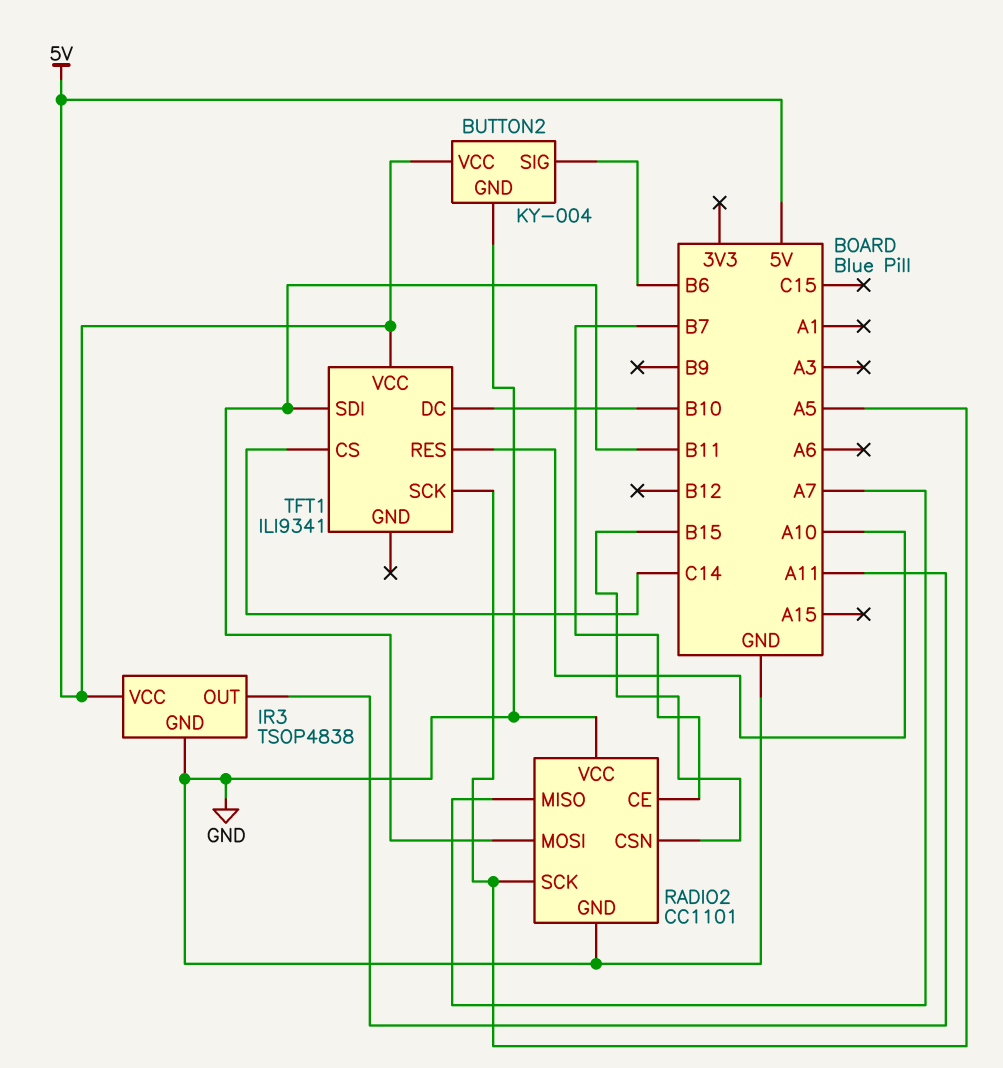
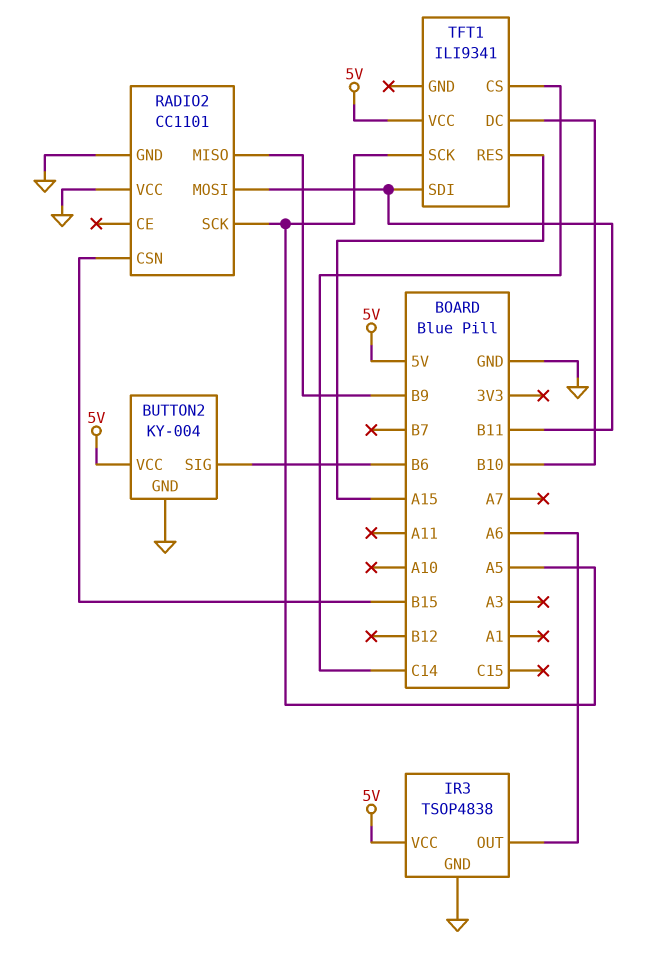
IR3 pin OUT: A11 -> A6
RADIO2 pin CE: B7 -> none
RADIO2 pin MISO: A7 -> B9
TFT1 pin RES: A10 -> A15

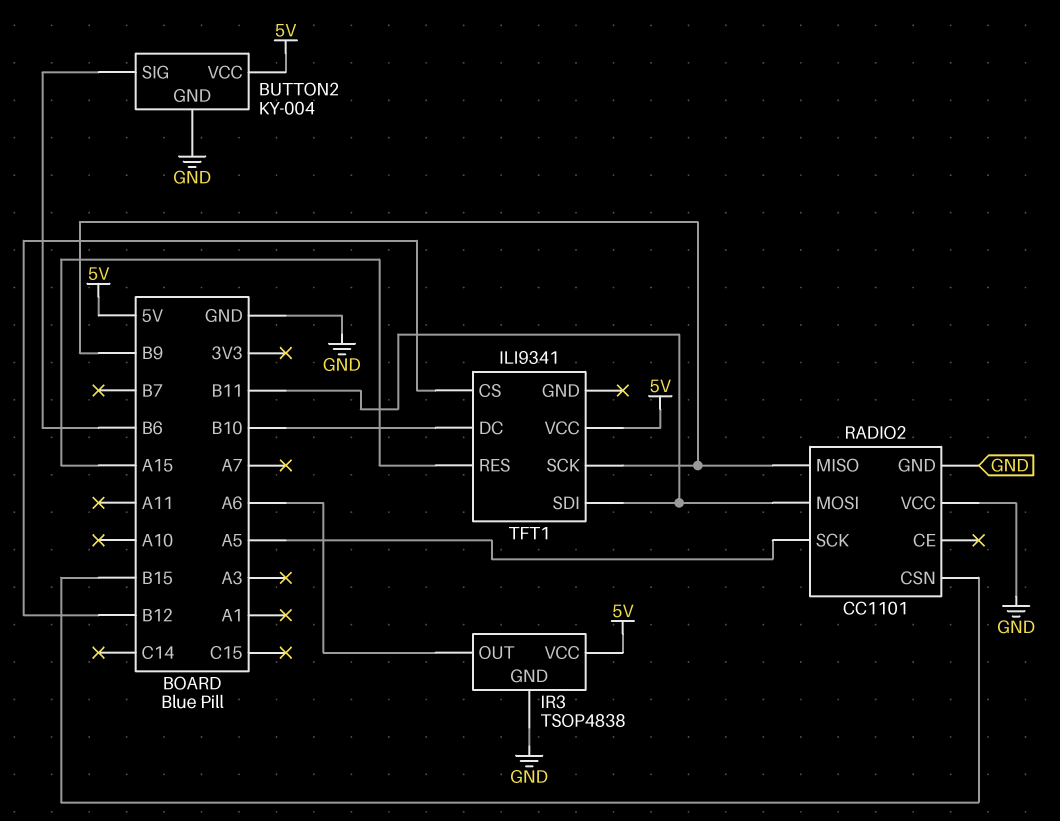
TFT1 pin CS: C14 -> B12
TFT1 pin SCK: A5 -> B9

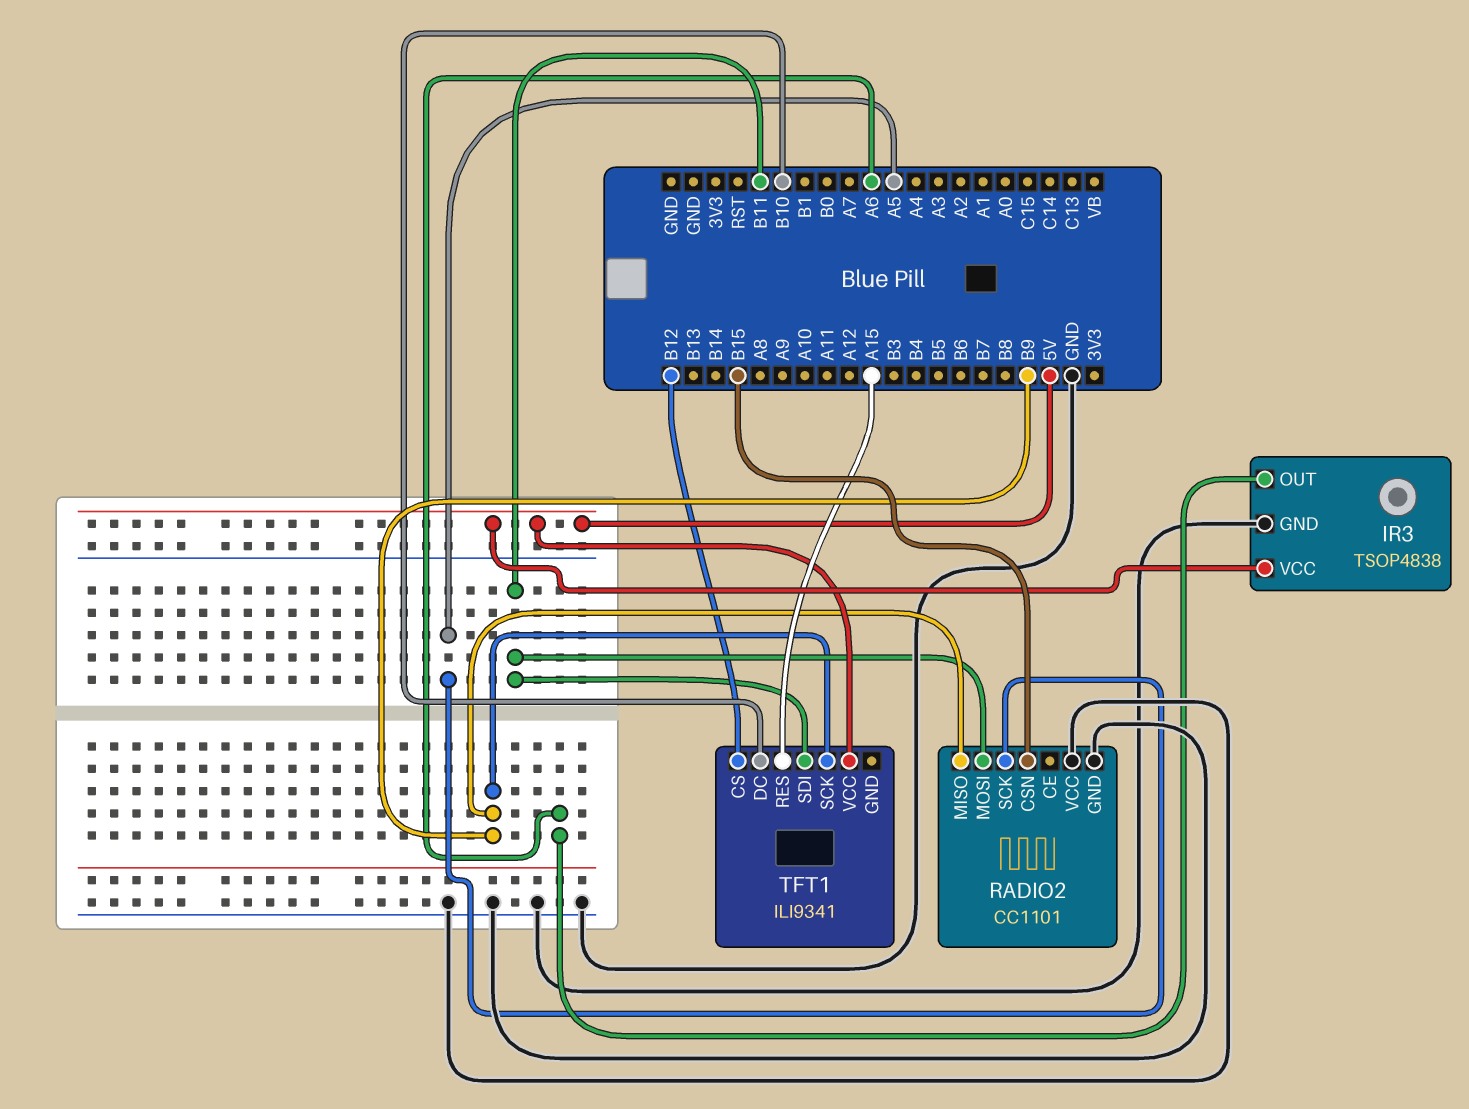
BUTTON2: KY-004 -> none
BUTTON2 pin GND: GND -> none
BUTTON2 pin SIG: B6 -> none
BUTTON2 pin VCC: 5V -> none

